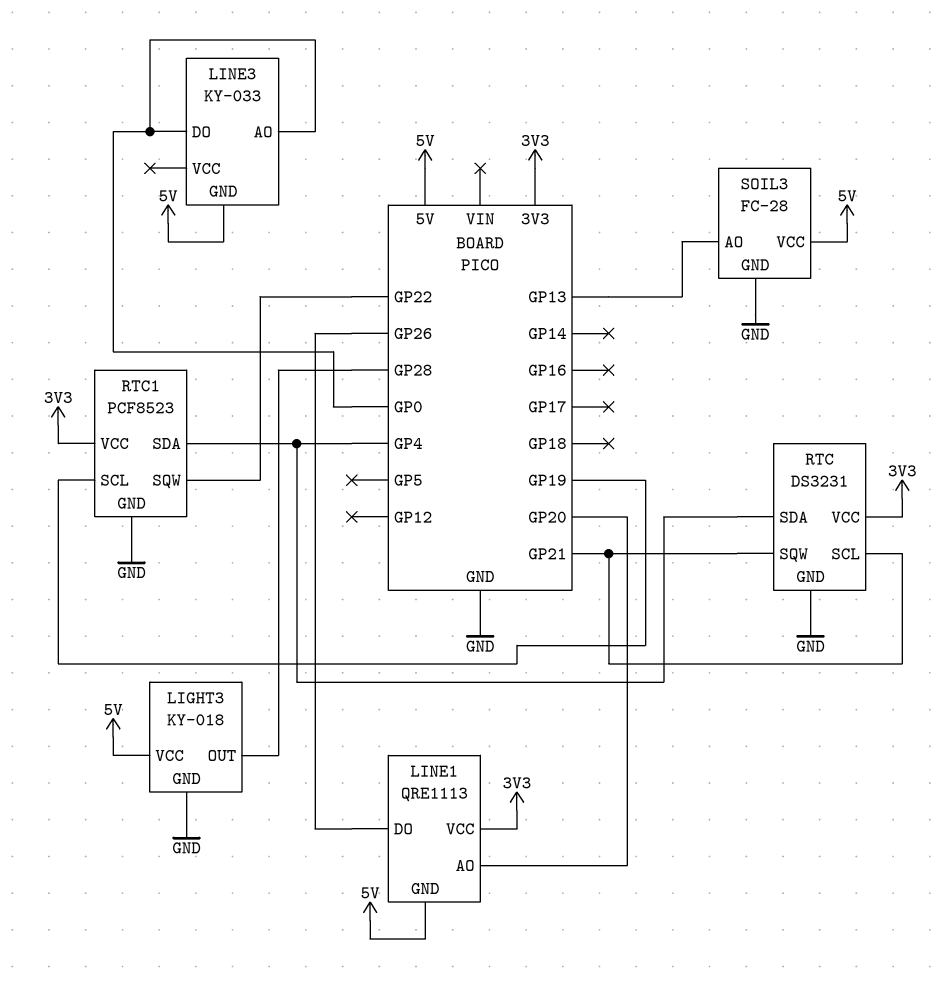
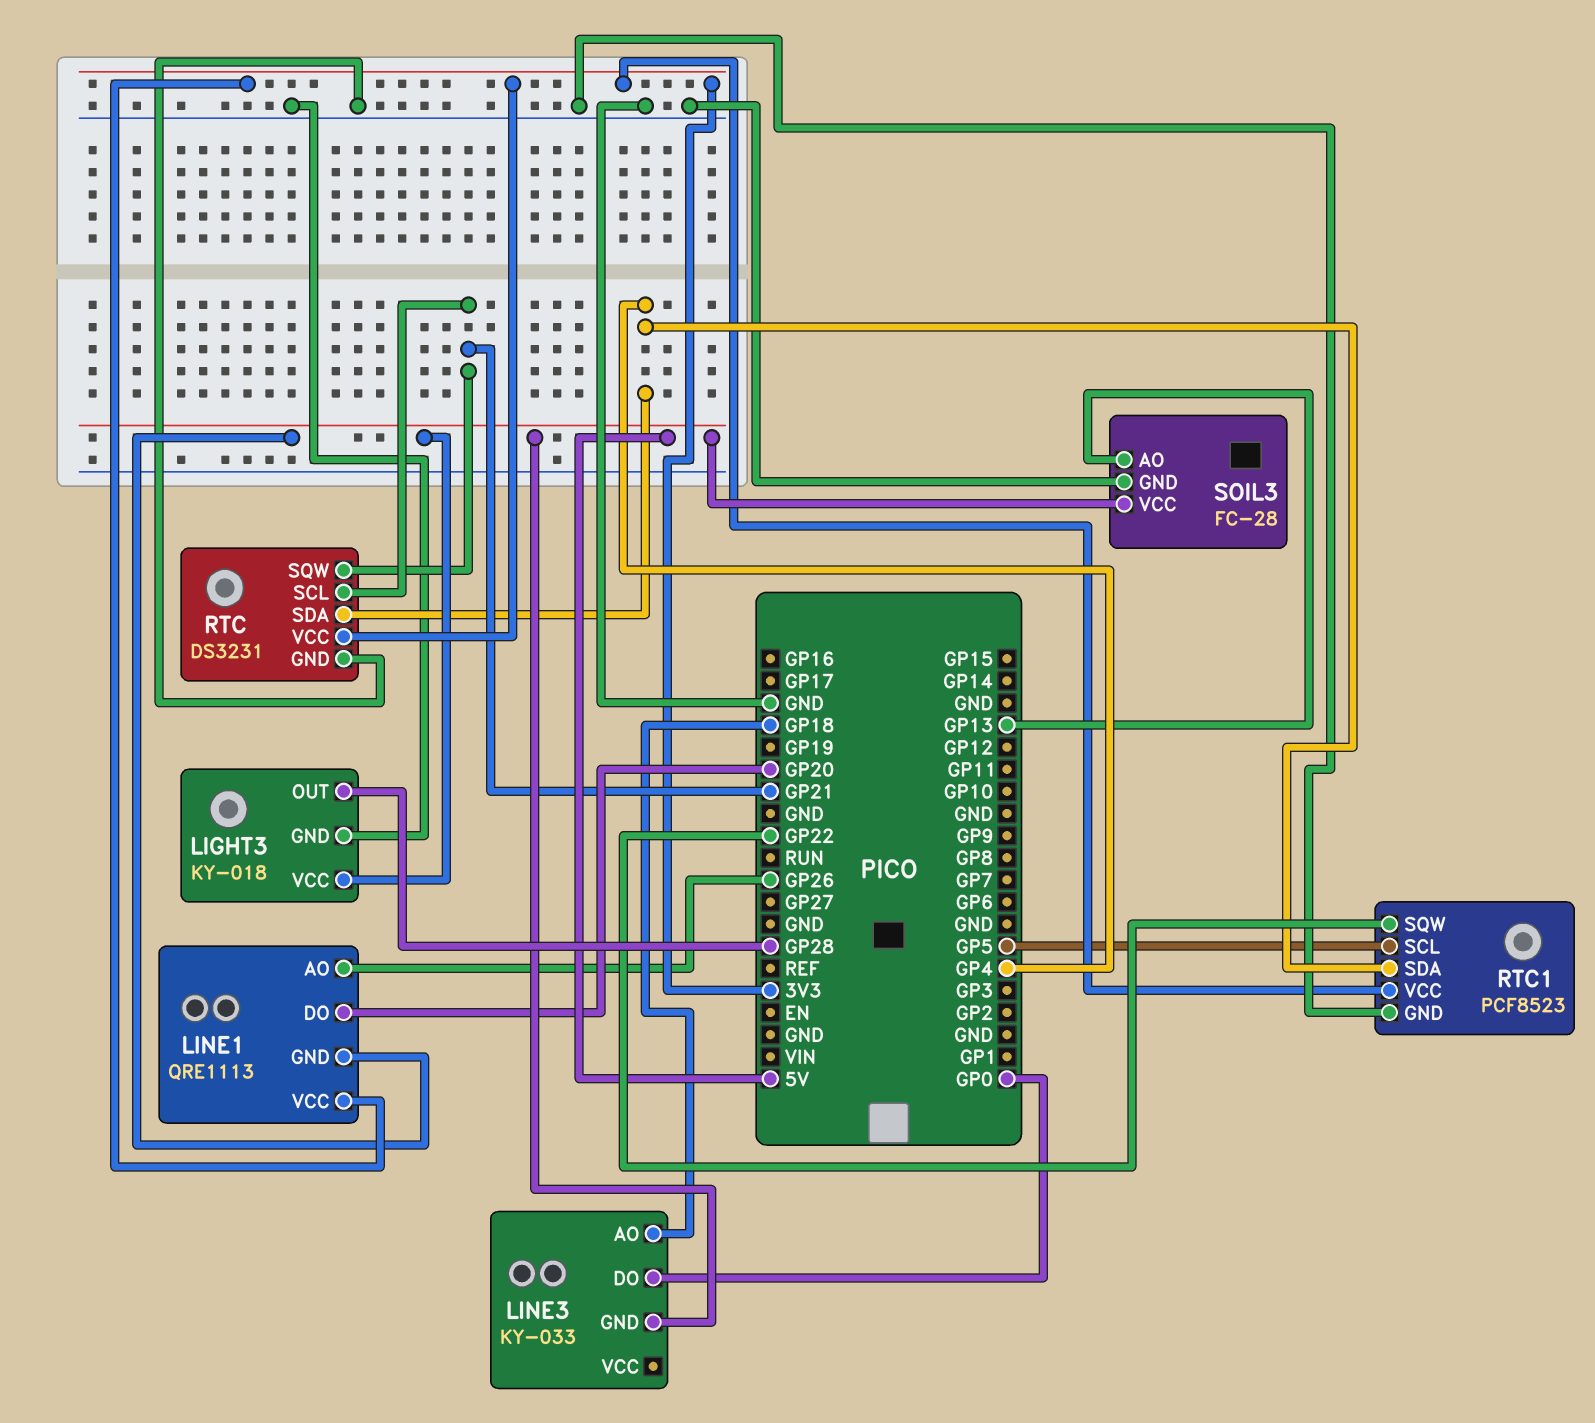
LINE1 pin AO: GP20 -> GP26
LINE1 pin DO: GP26 -> GP20
LINE3 pin AO: GP0 -> GP18
RTC1 pin SCL: GP19 -> GP5

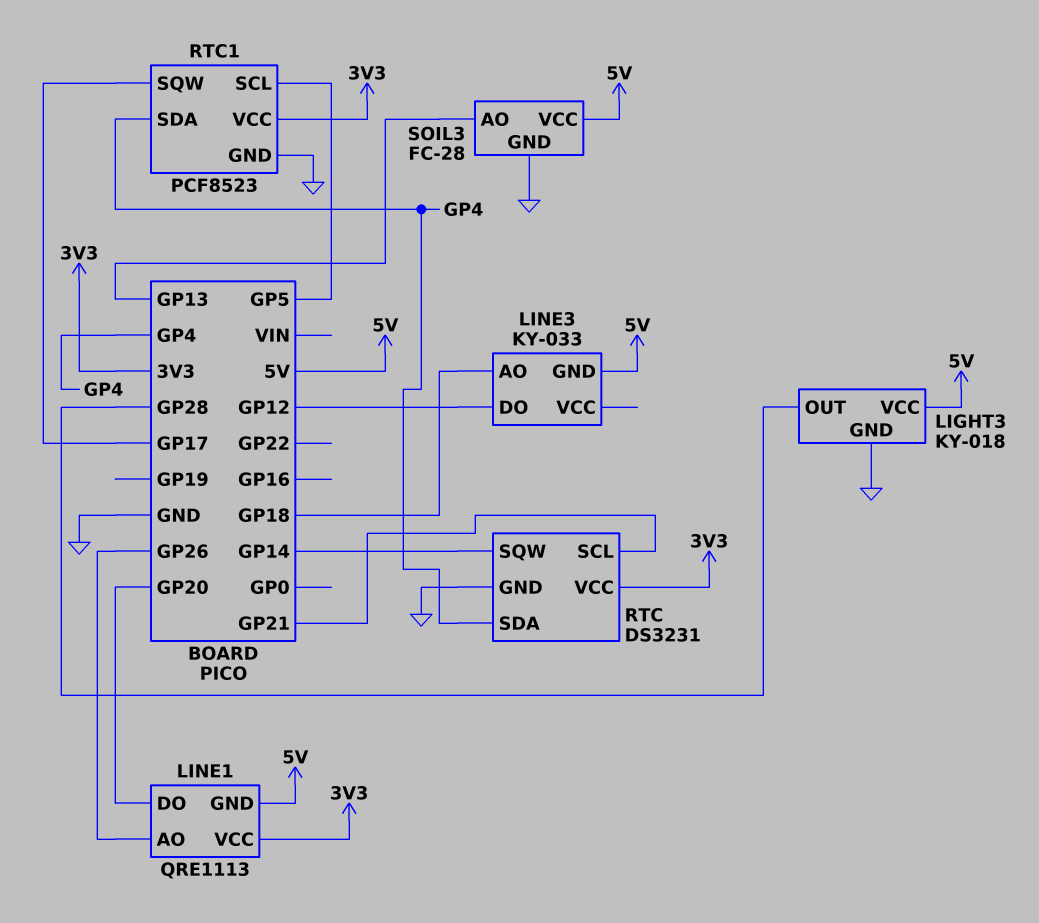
LINE3 pin DO: GP0 -> GP12
RTC pin SQW: GP21 -> GP14
RTC1 pin SQW: GP22 -> GP17

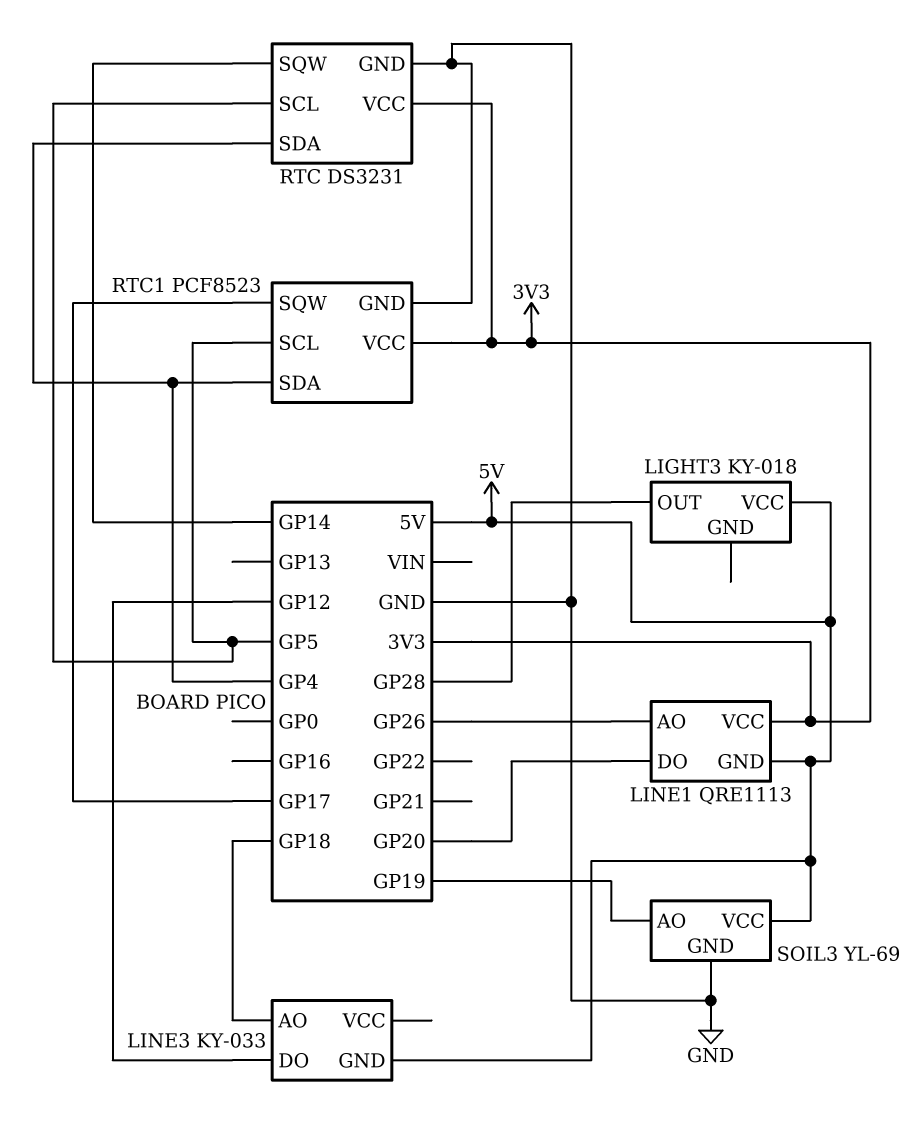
LIGHT3 pin GND: GND -> none
RTC pin SCL: GP21 -> GP5
SOIL3: FC-28 -> YL-69
SOIL3 pin AO: GP13 -> GP19

